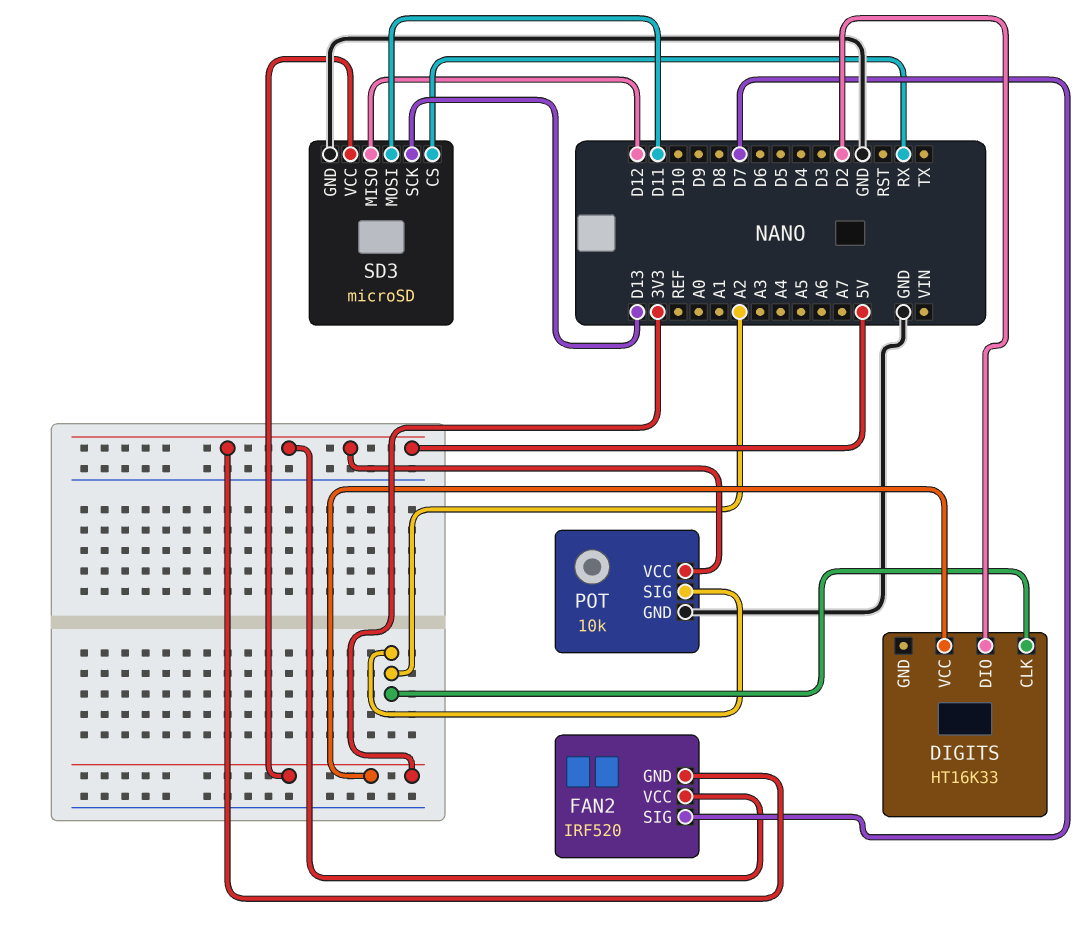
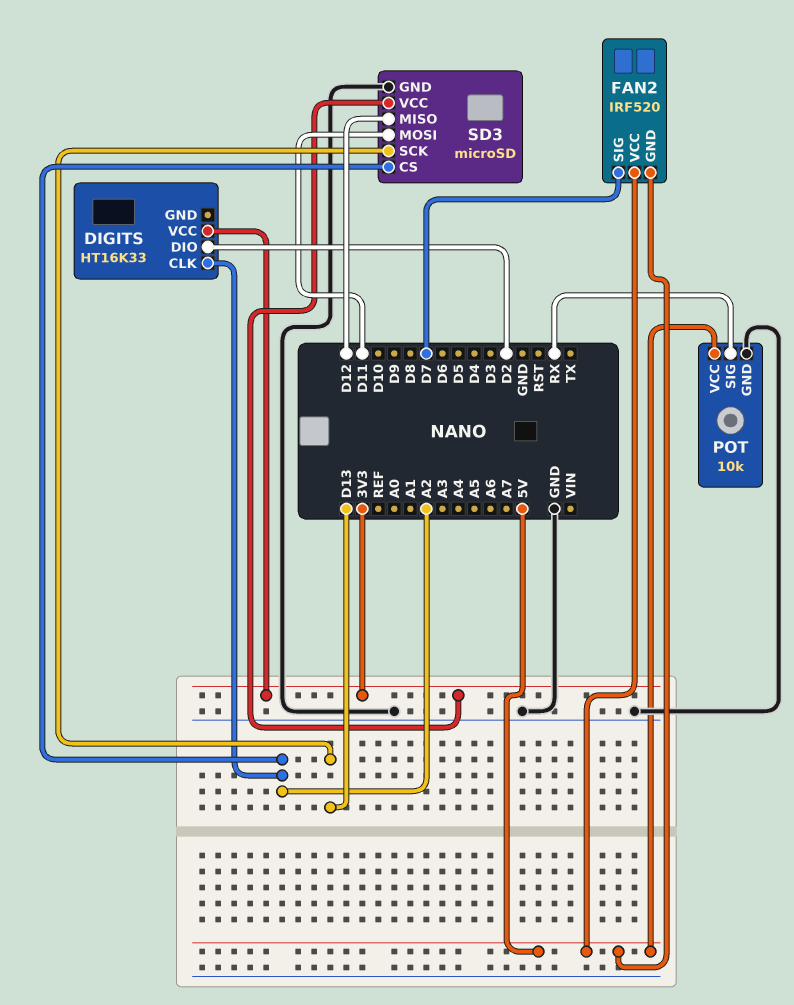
POT pin SIG: A2 -> RX
SD3 pin CS: RX -> A2

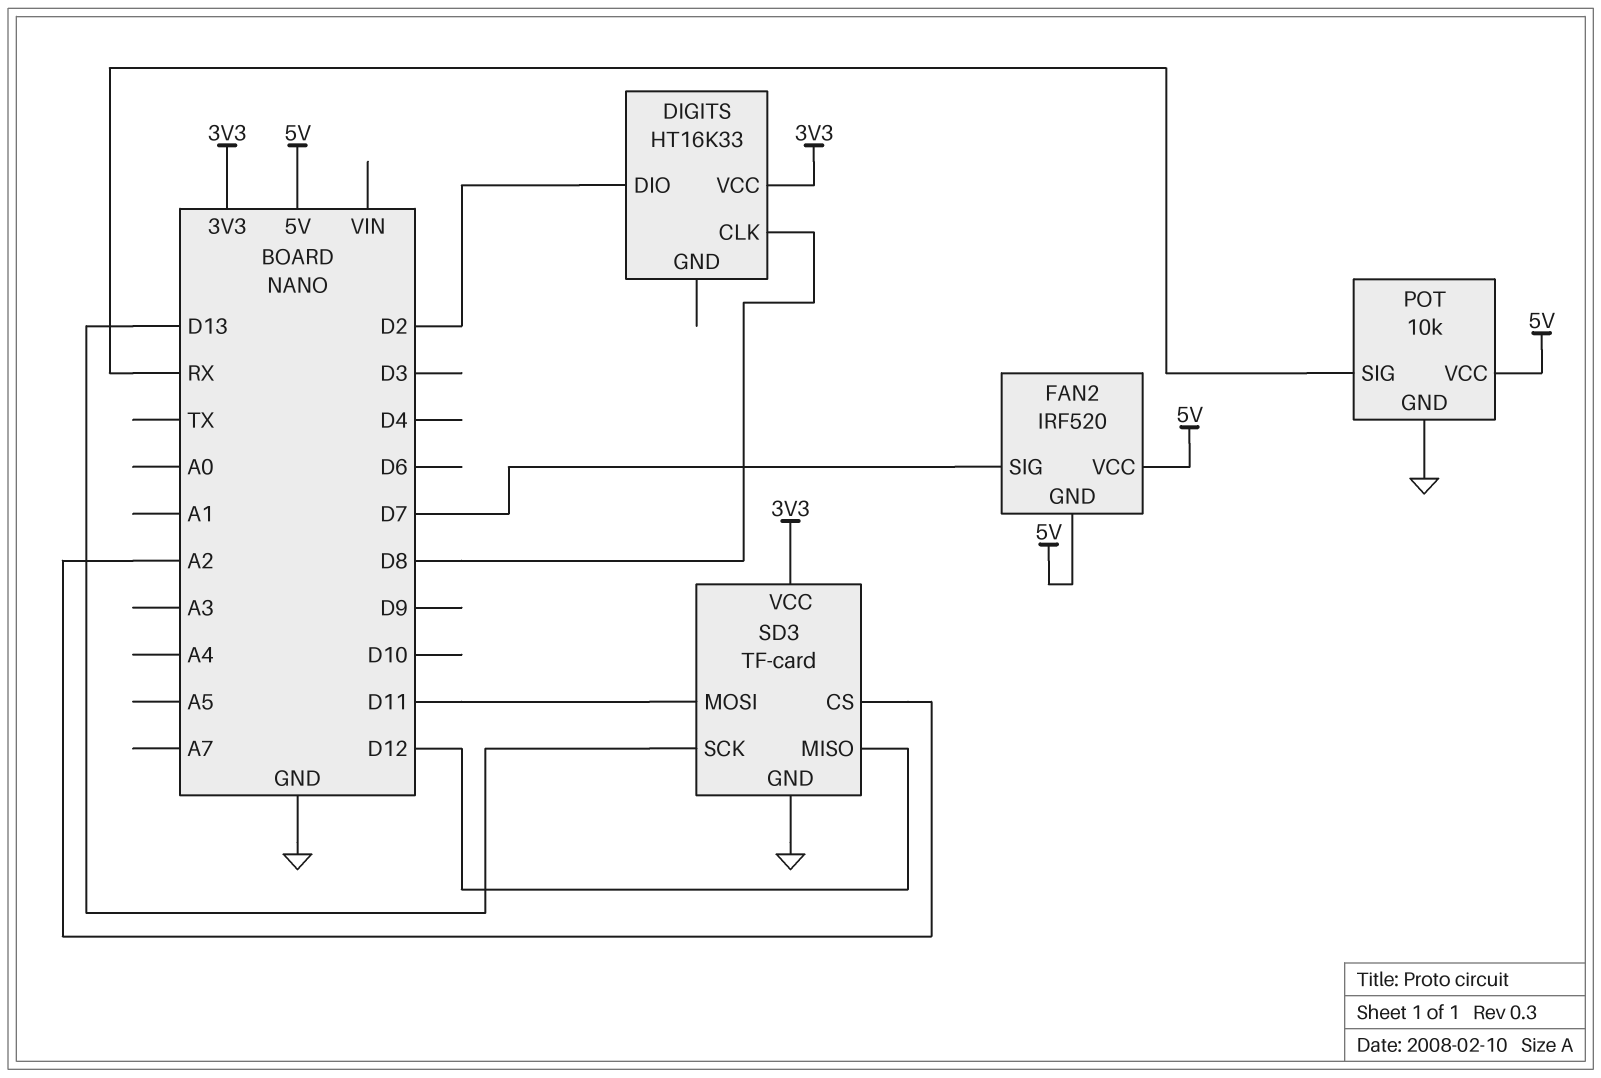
DIGITS pin CLK: A2 -> D8
SD3: microSD -> TF-card

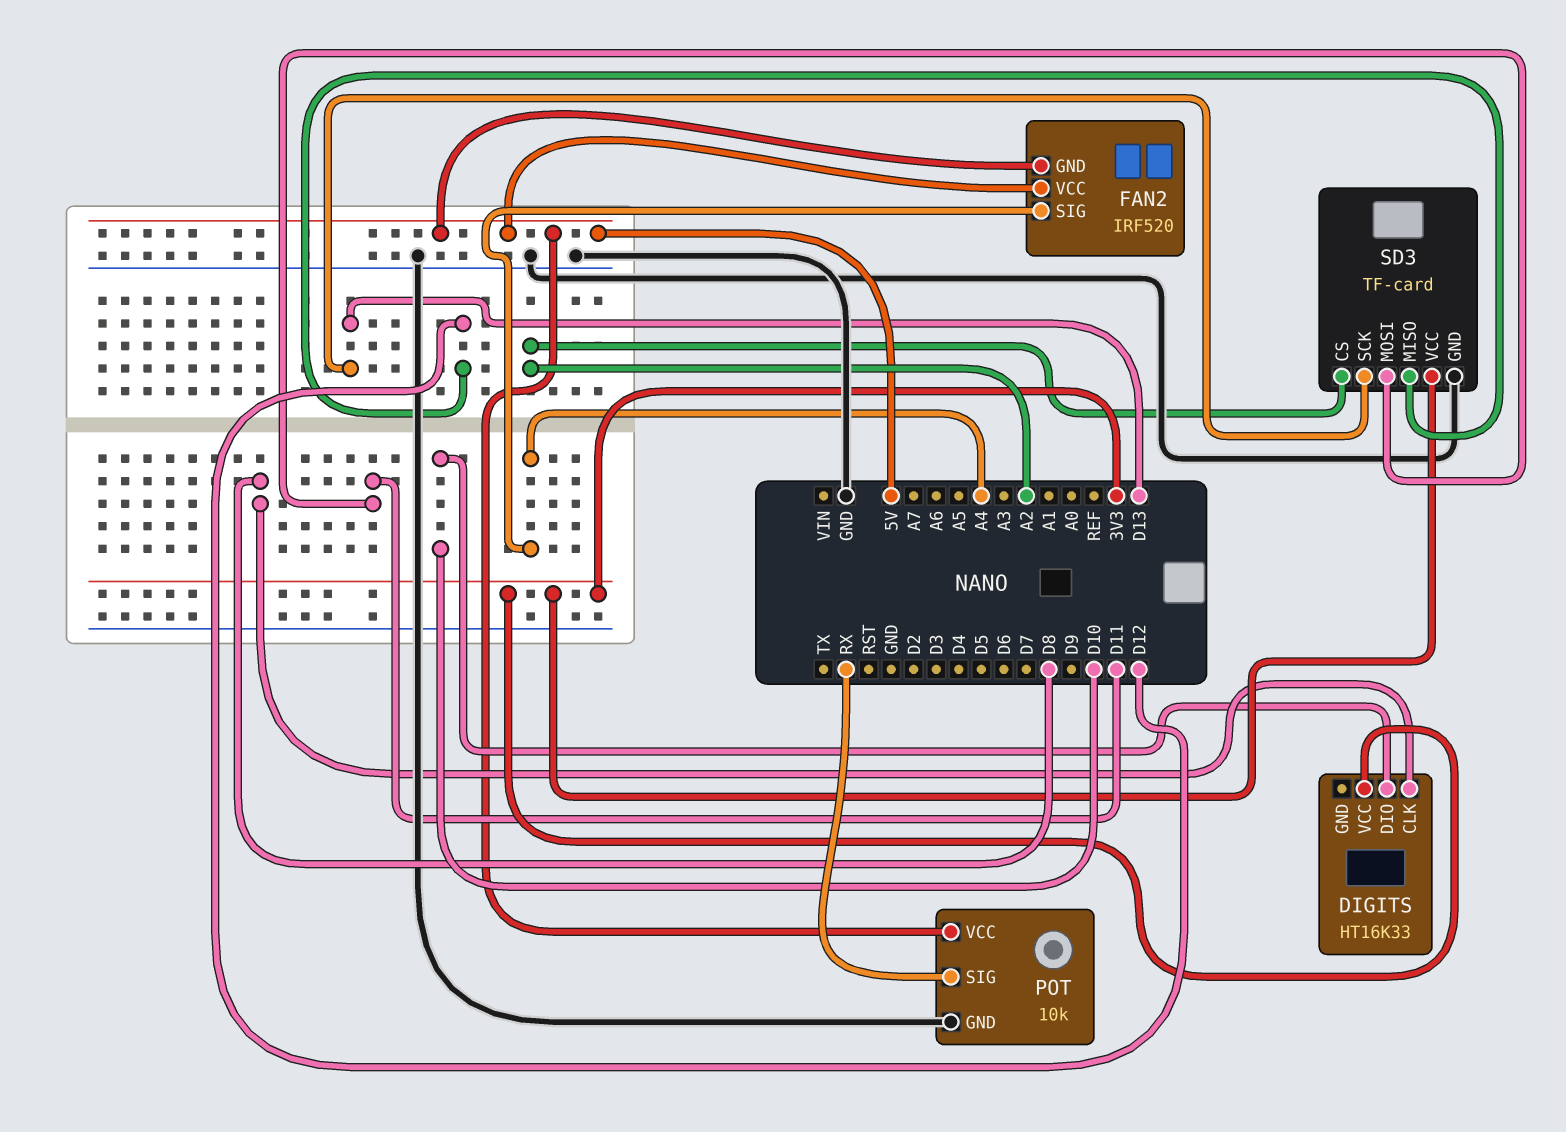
DIGITS pin DIO: D2 -> D10
FAN2 pin SIG: D7 -> A4

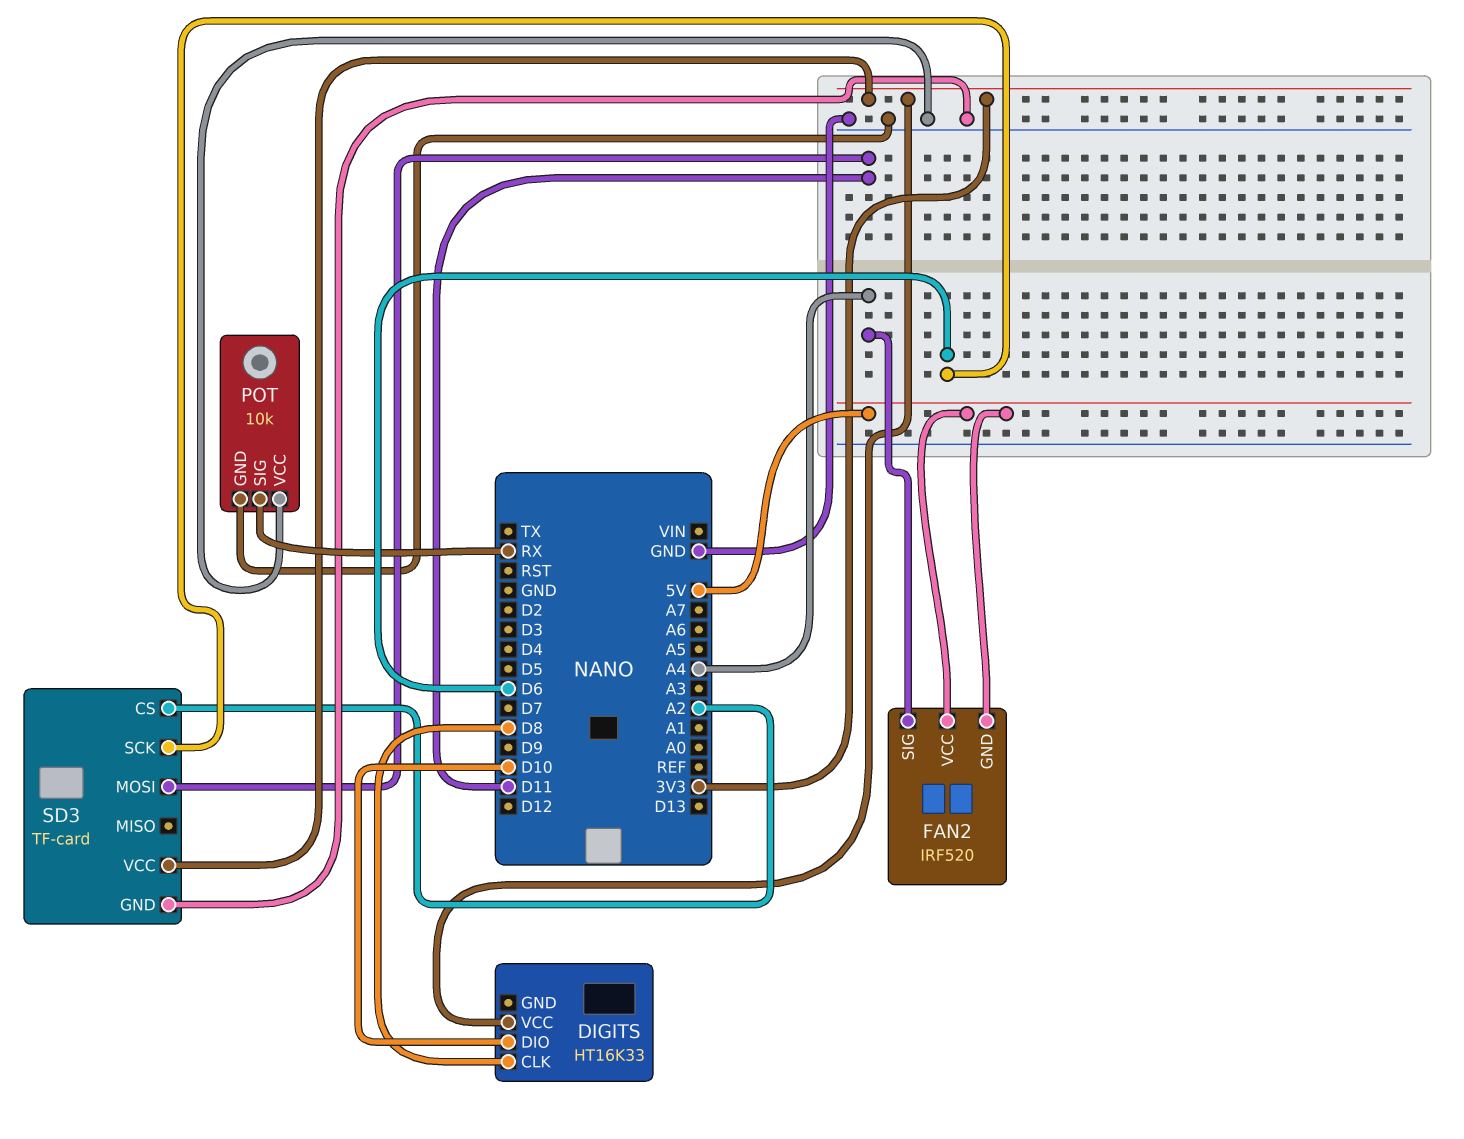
POT pin VCC: 5V -> GND
SD3 pin MISO: D12 -> none
SD3 pin SCK: D13 -> D6

